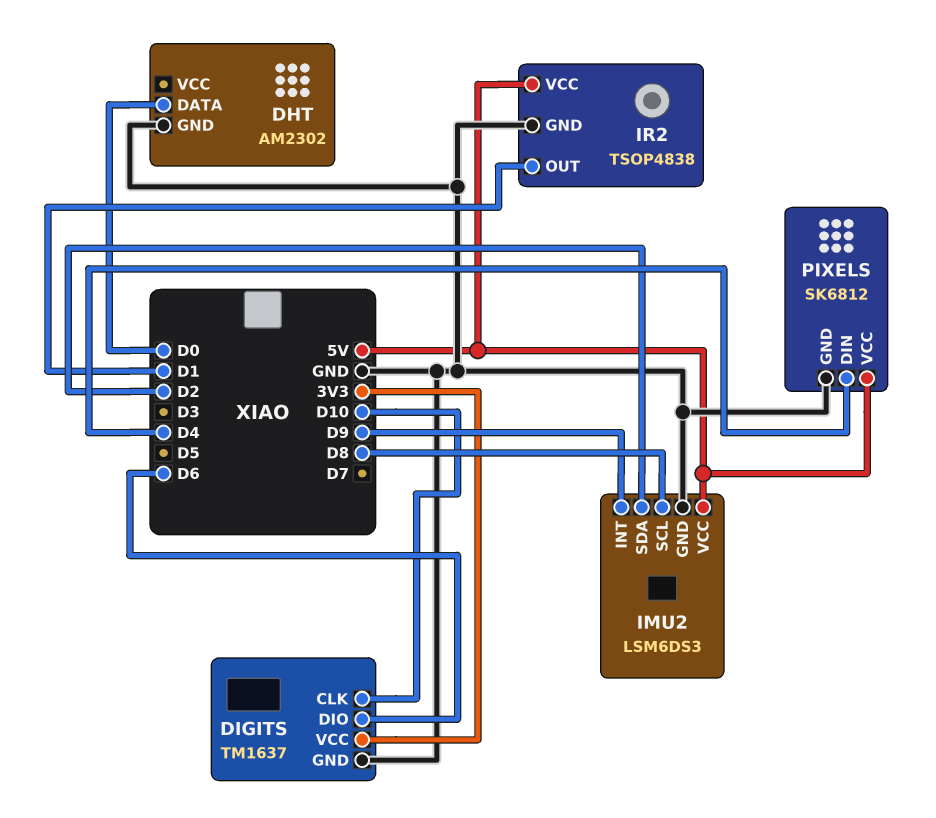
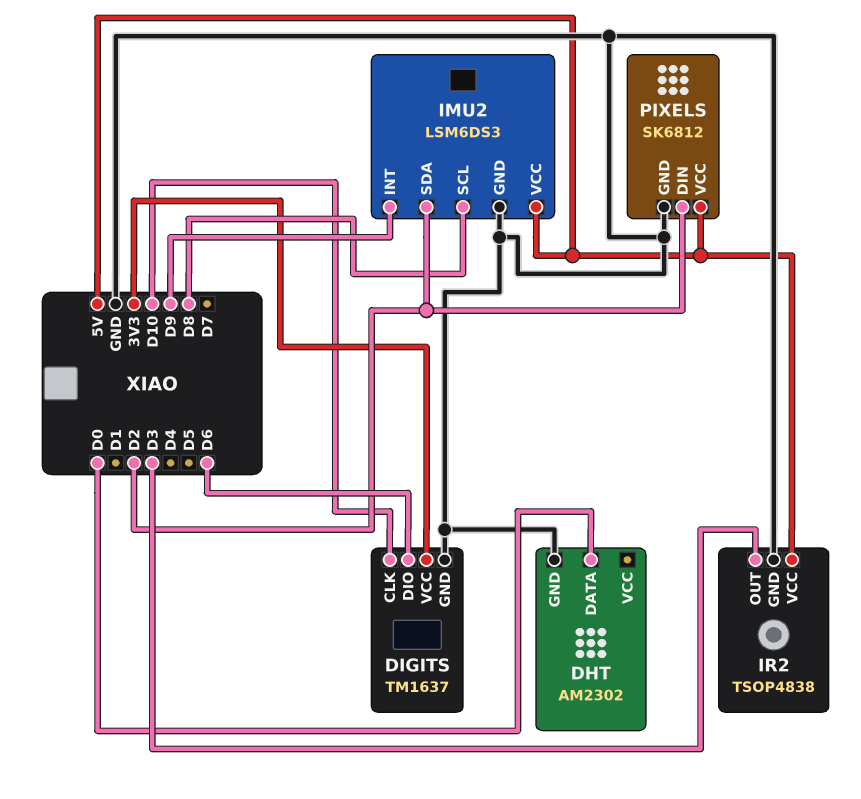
IR2 pin OUT: D1 -> D3
PIXELS pin DIN: D4 -> D2

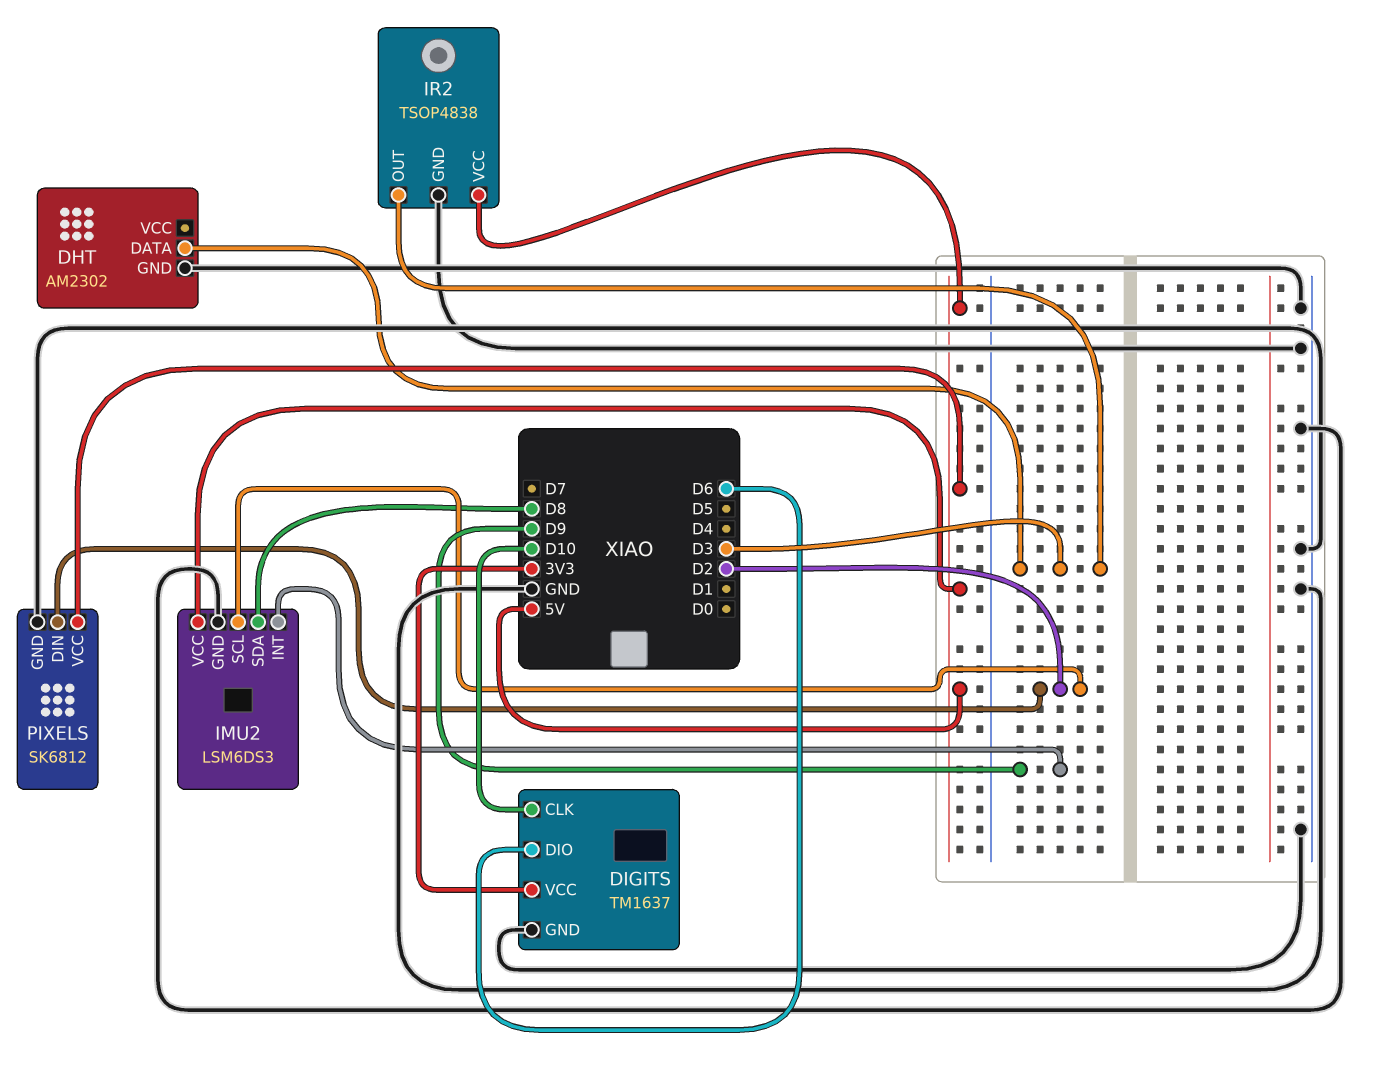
DHT pin DATA: D0 -> D3
IMU2 pin SCL: D8 -> D2
IMU2 pin SDA: D2 -> D8

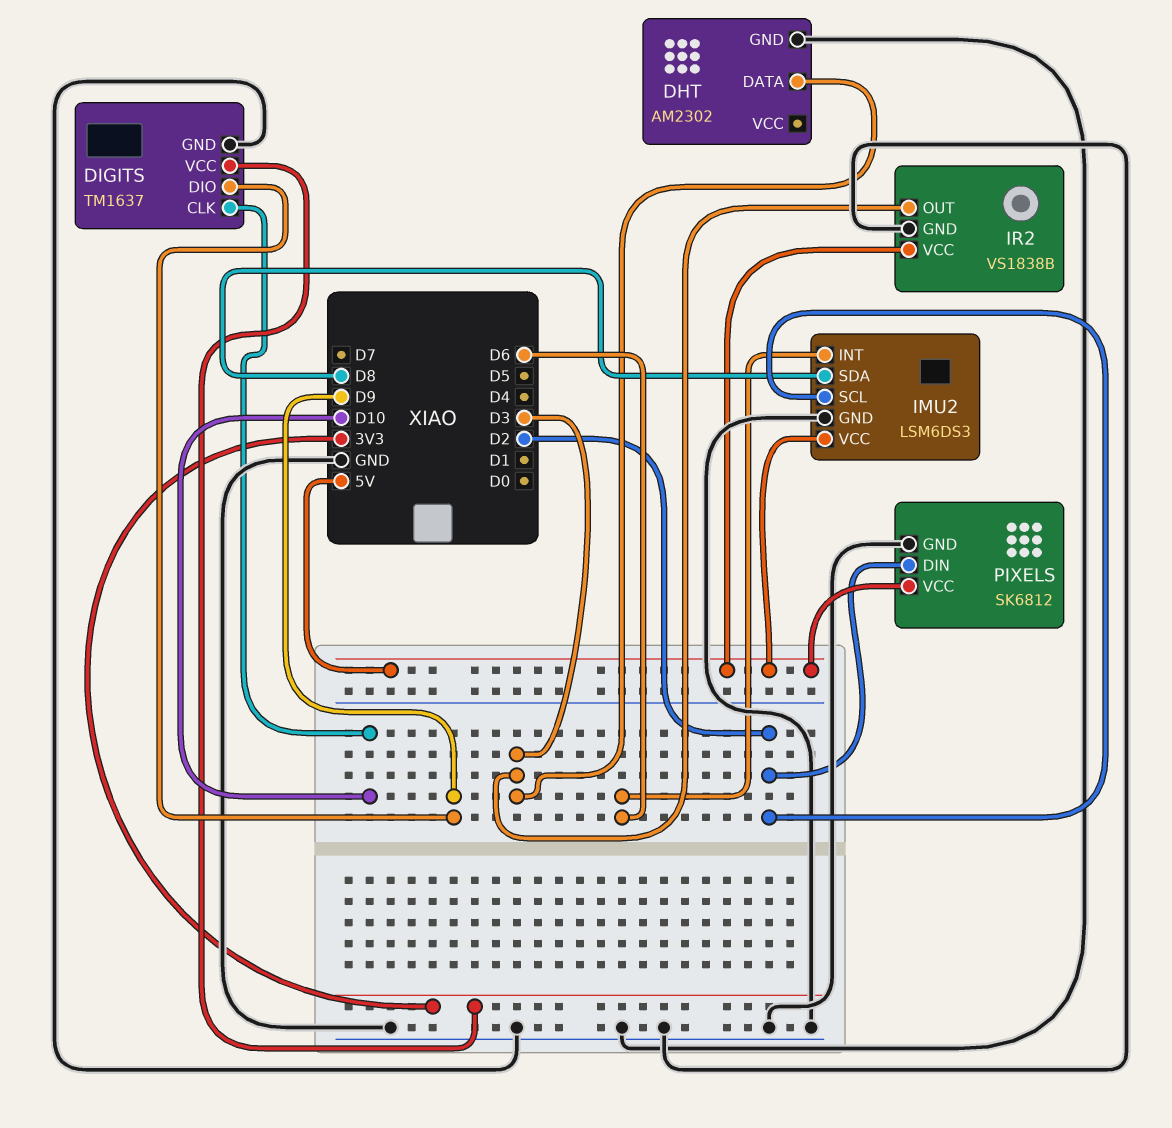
DIGITS pin DIO: D6 -> D9
IMU2 pin INT: D9 -> D6
IR2: TSOP4838 -> VS1838B

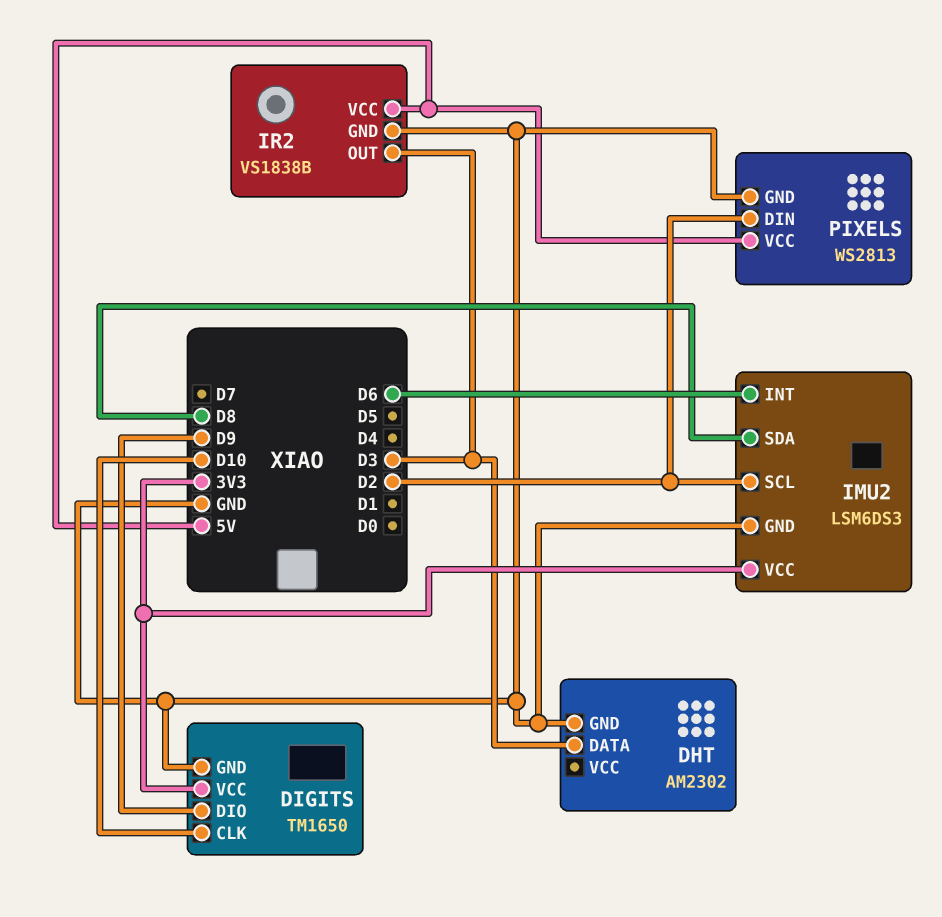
DIGITS: TM1637 -> TM1650
IMU2 pin VCC: 5V -> 3V3
PIXELS: SK6812 -> WS2813

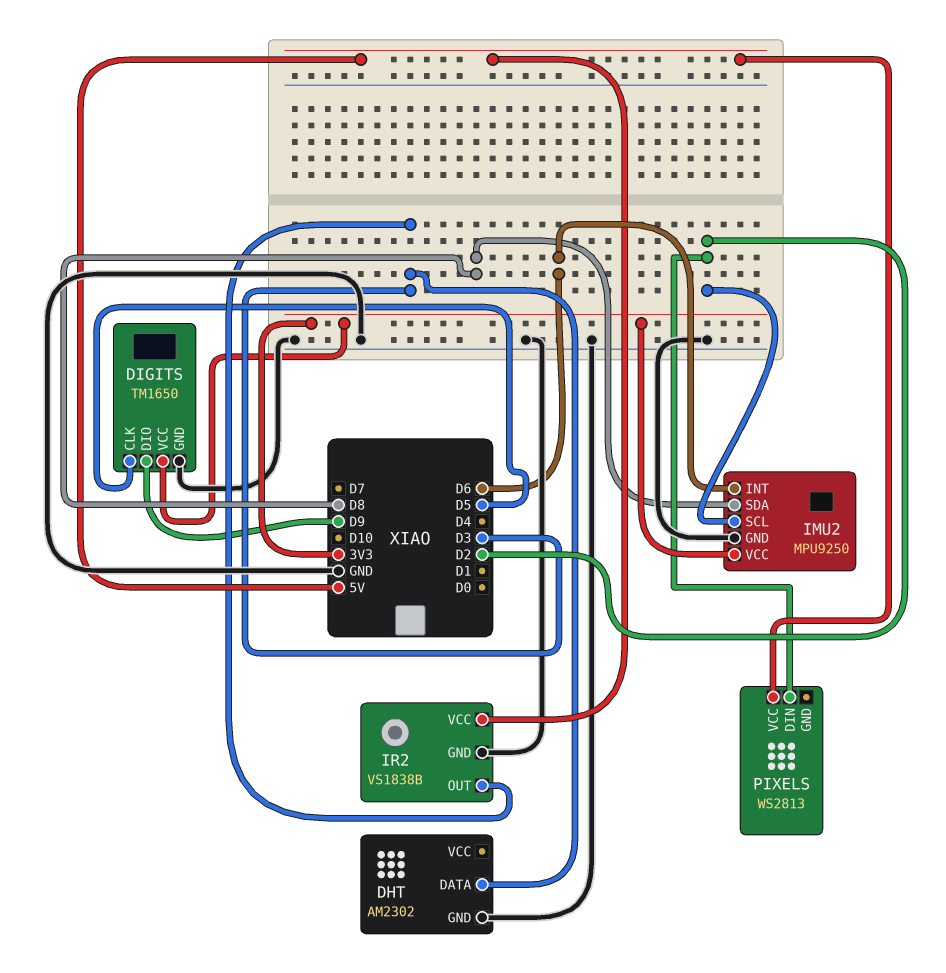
DIGITS pin CLK: D10 -> D5
IMU2: LSM6DS3 -> MPU9250
PIXELS pin GND: GND -> none

